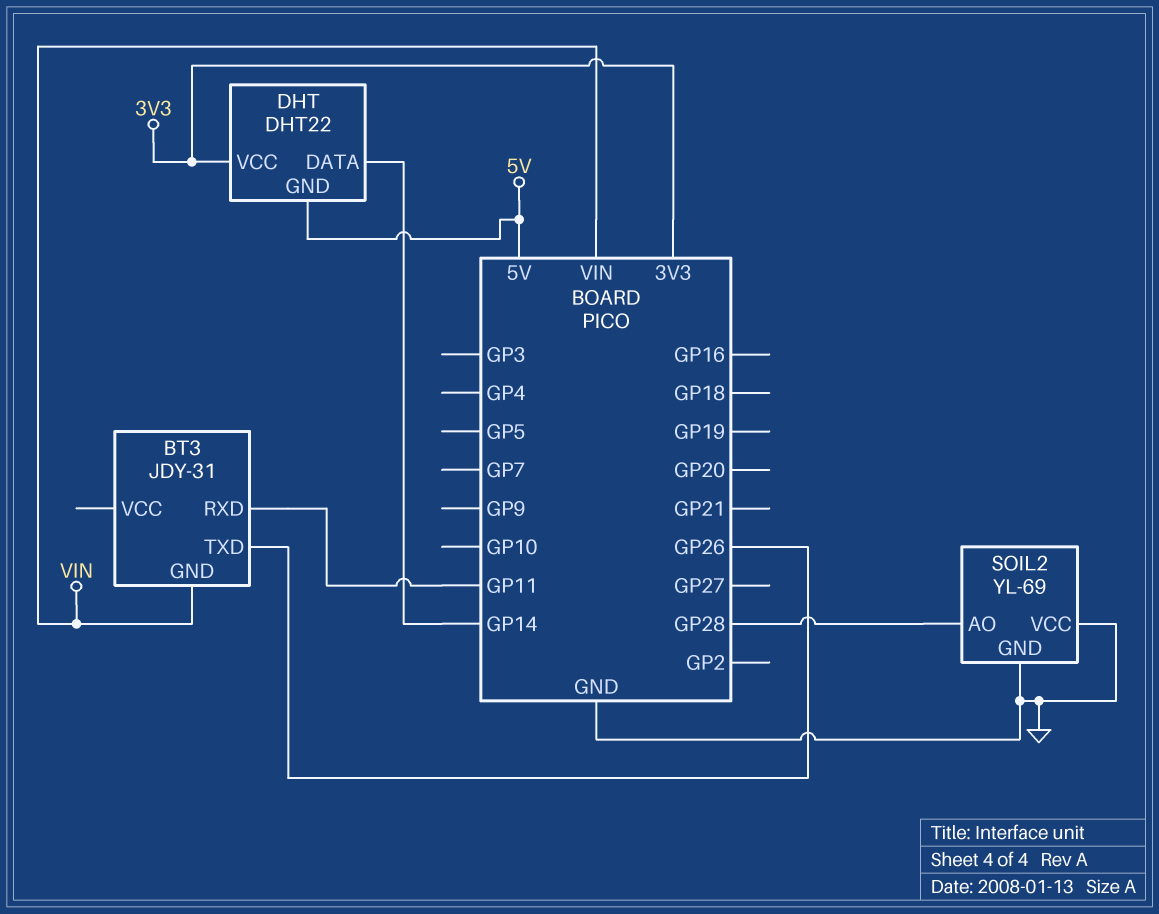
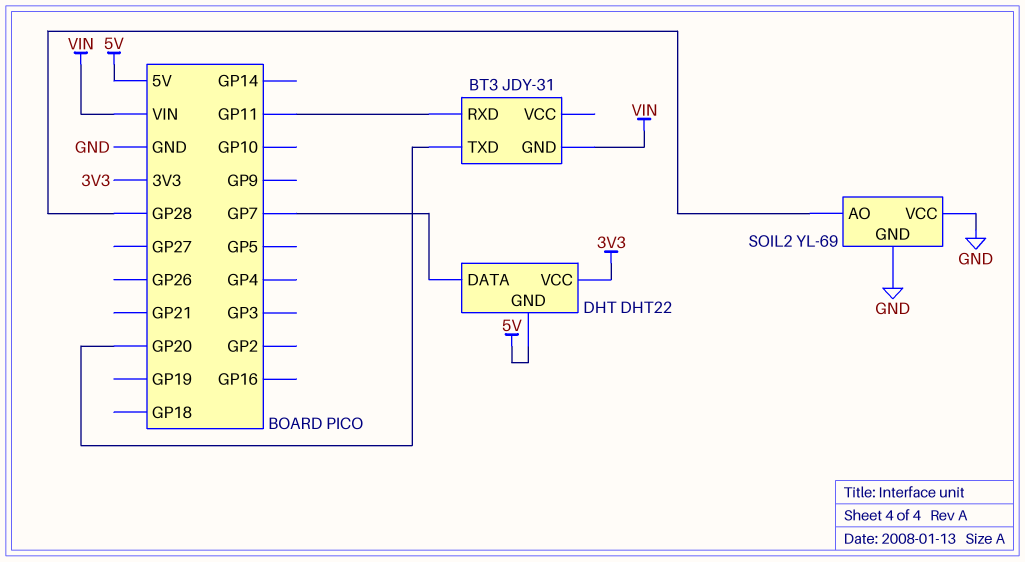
BT3 pin TXD: GP26 -> GP20
DHT pin DATA: GP14 -> GP7

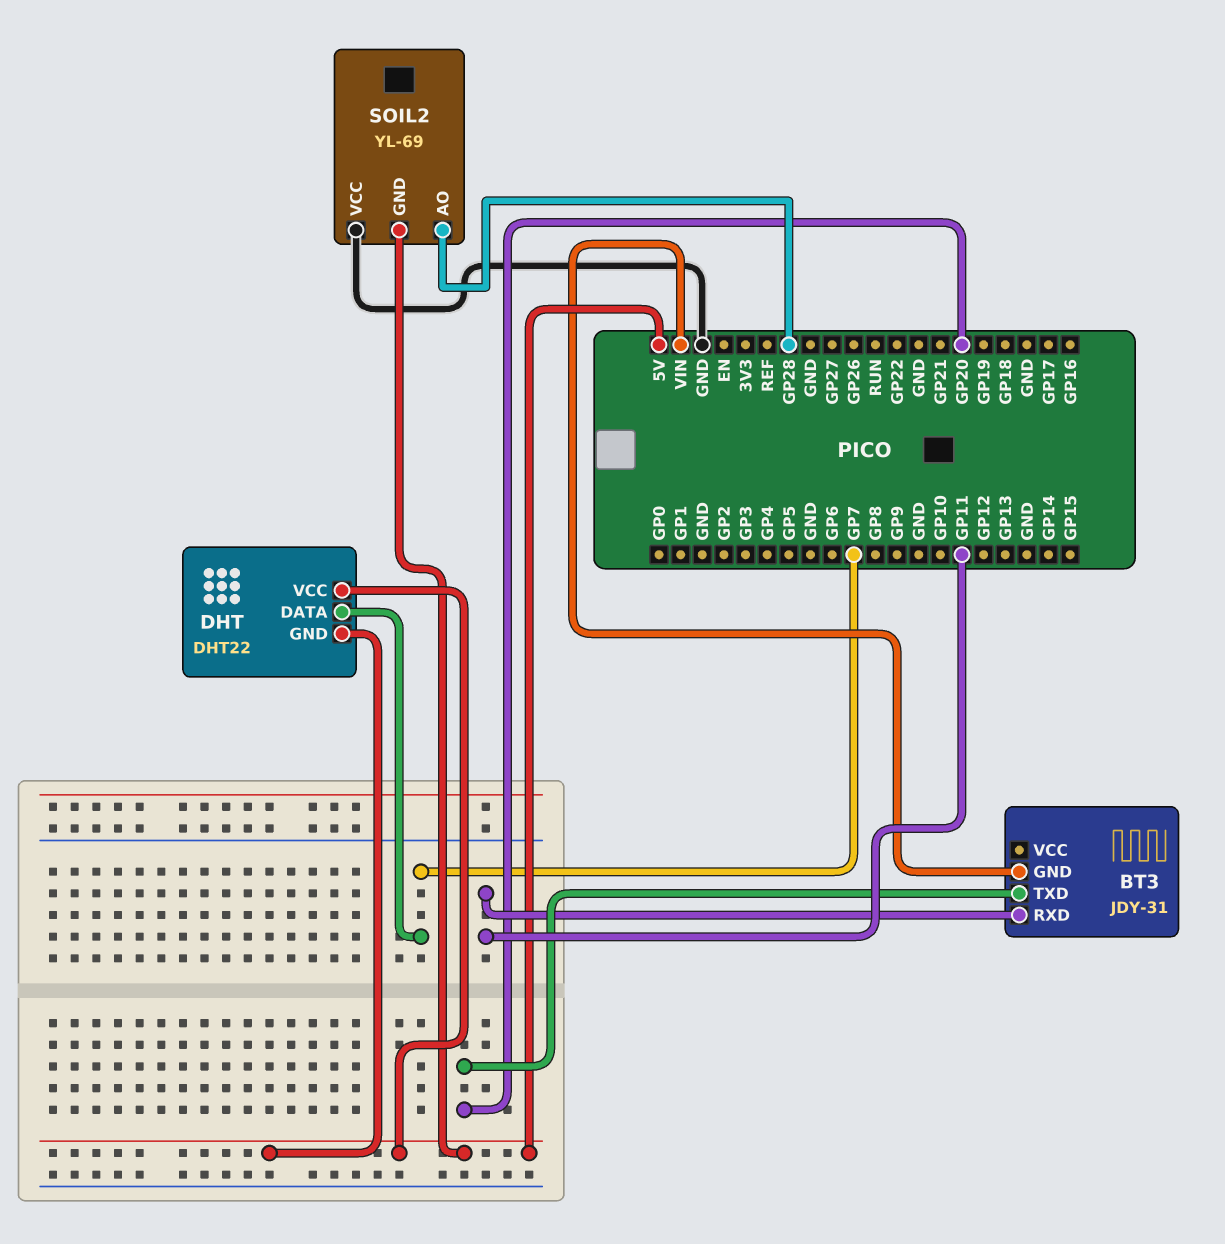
DHT pin VCC: 3V3 -> 5V
SOIL2 pin GND: GND -> 5V

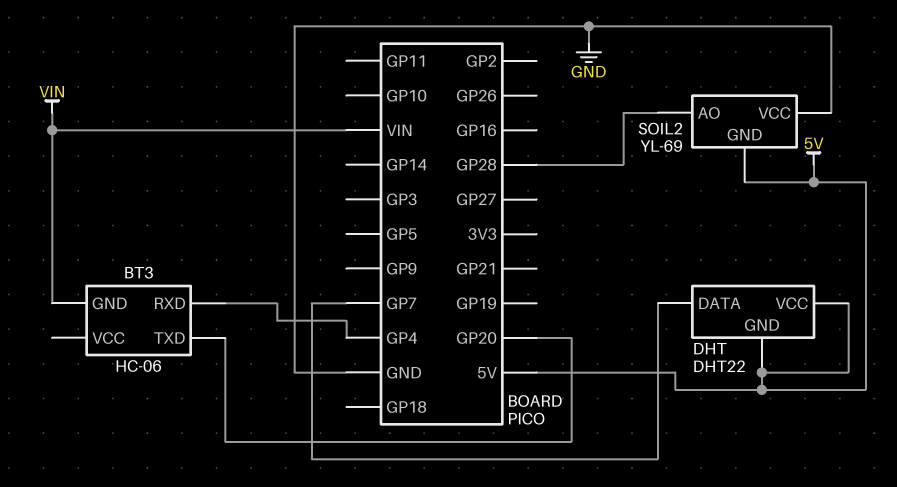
BT3: JDY-31 -> HC-06
BT3 pin RXD: GP11 -> GP4

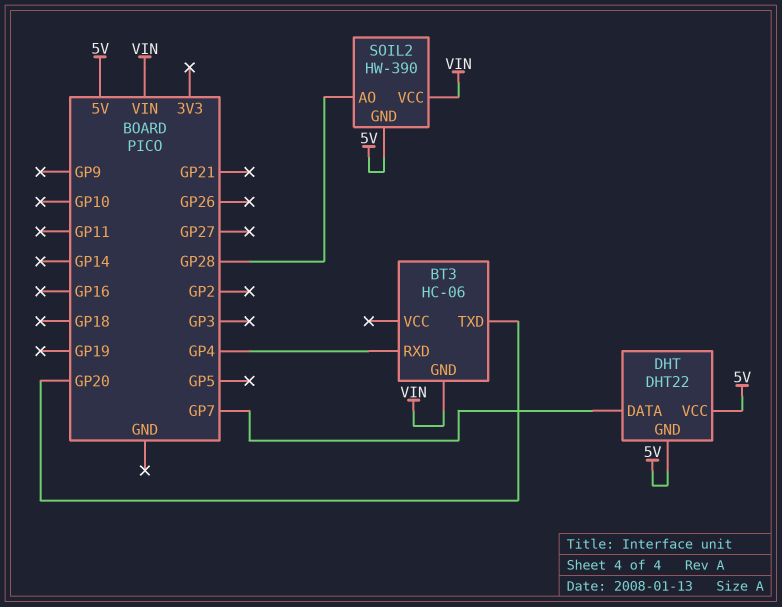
SOIL2: YL-69 -> HW-390
SOIL2 pin VCC: GND -> VIN

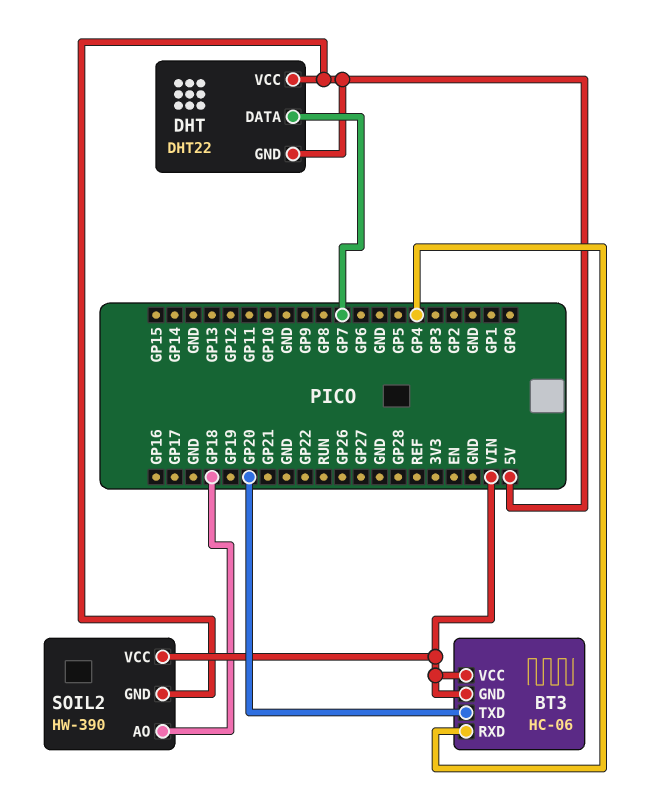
BT3 pin VCC: none -> VIN
SOIL2 pin AO: GP28 -> GP18

